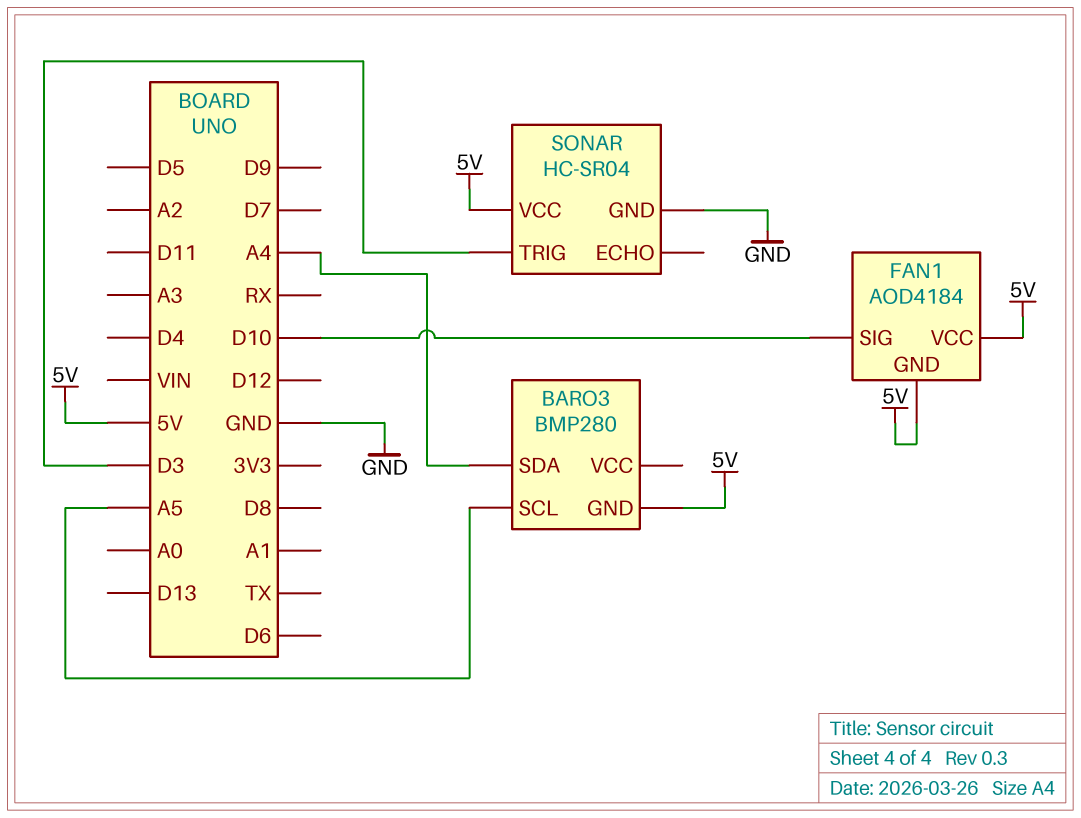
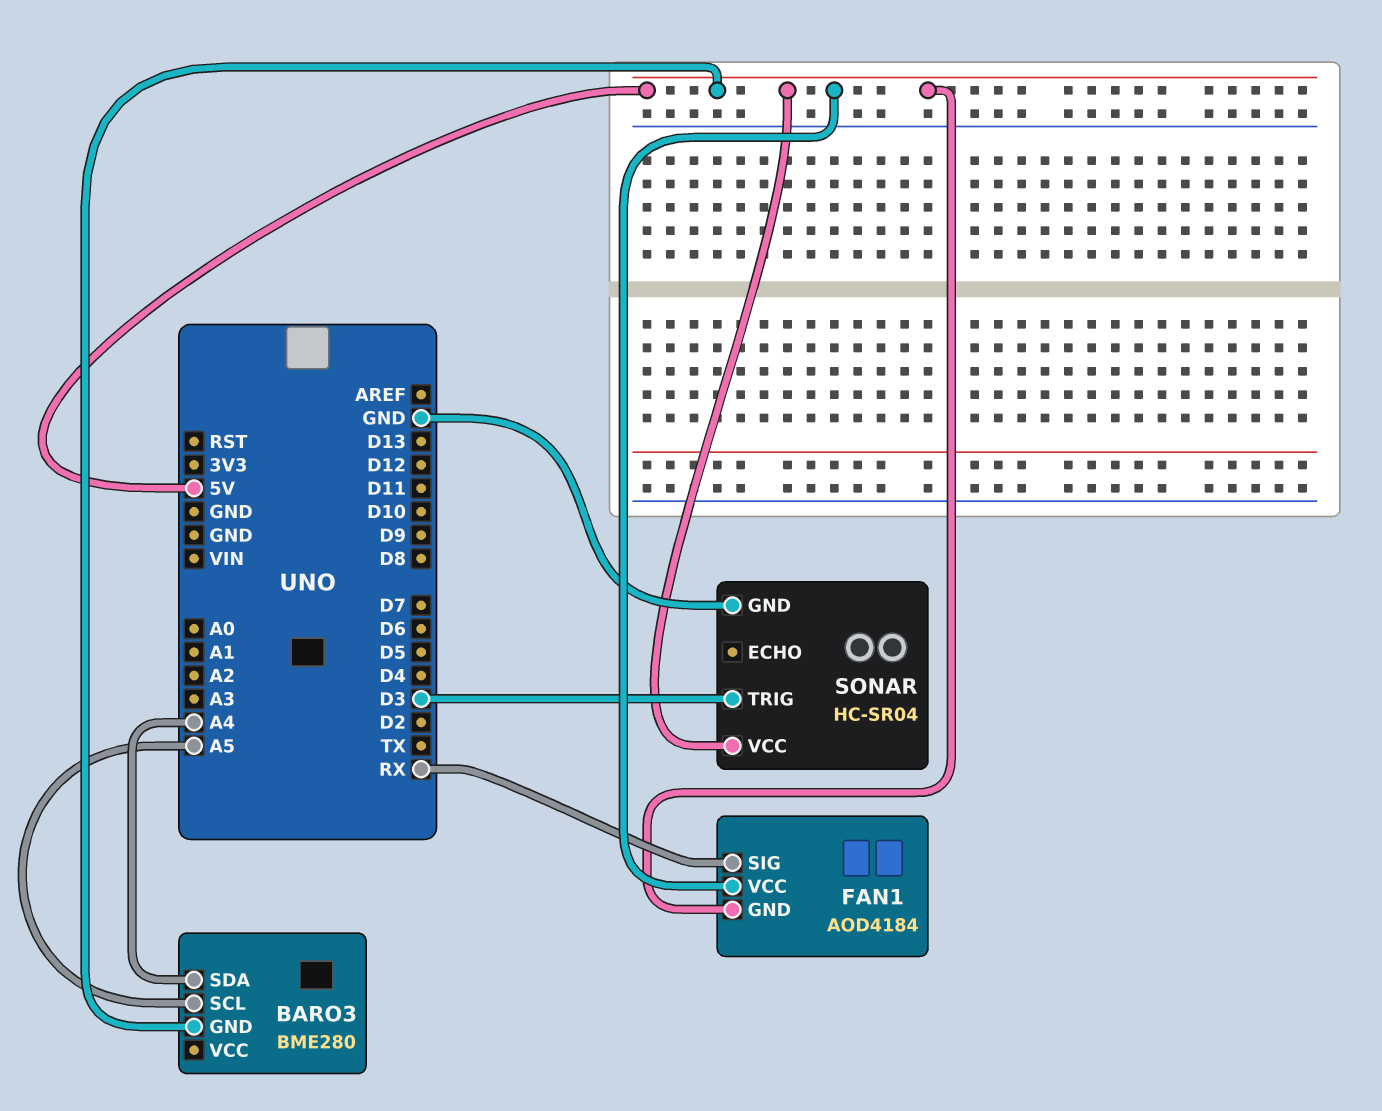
BARO3: BMP280 -> BME280
FAN1 pin SIG: D10 -> RX

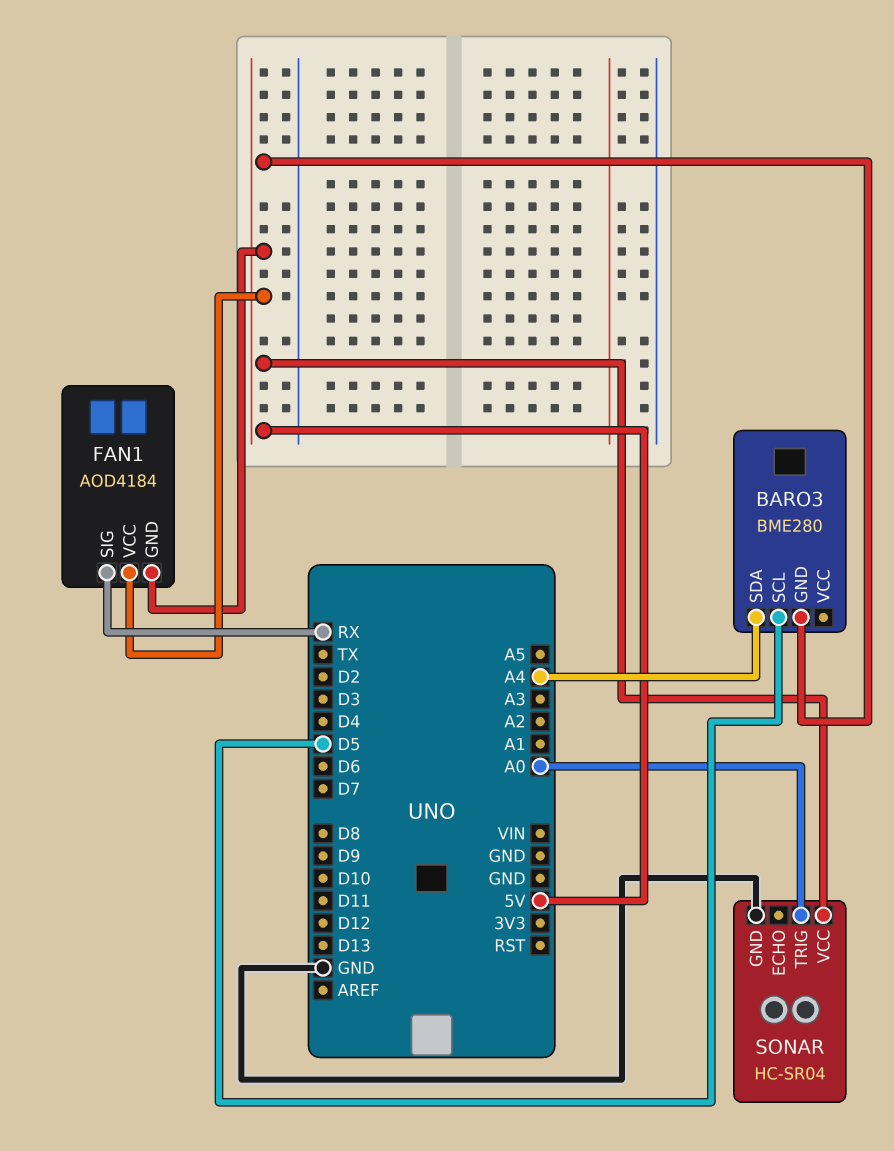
BARO3 pin SCL: A5 -> D5
SONAR pin TRIG: D3 -> A0

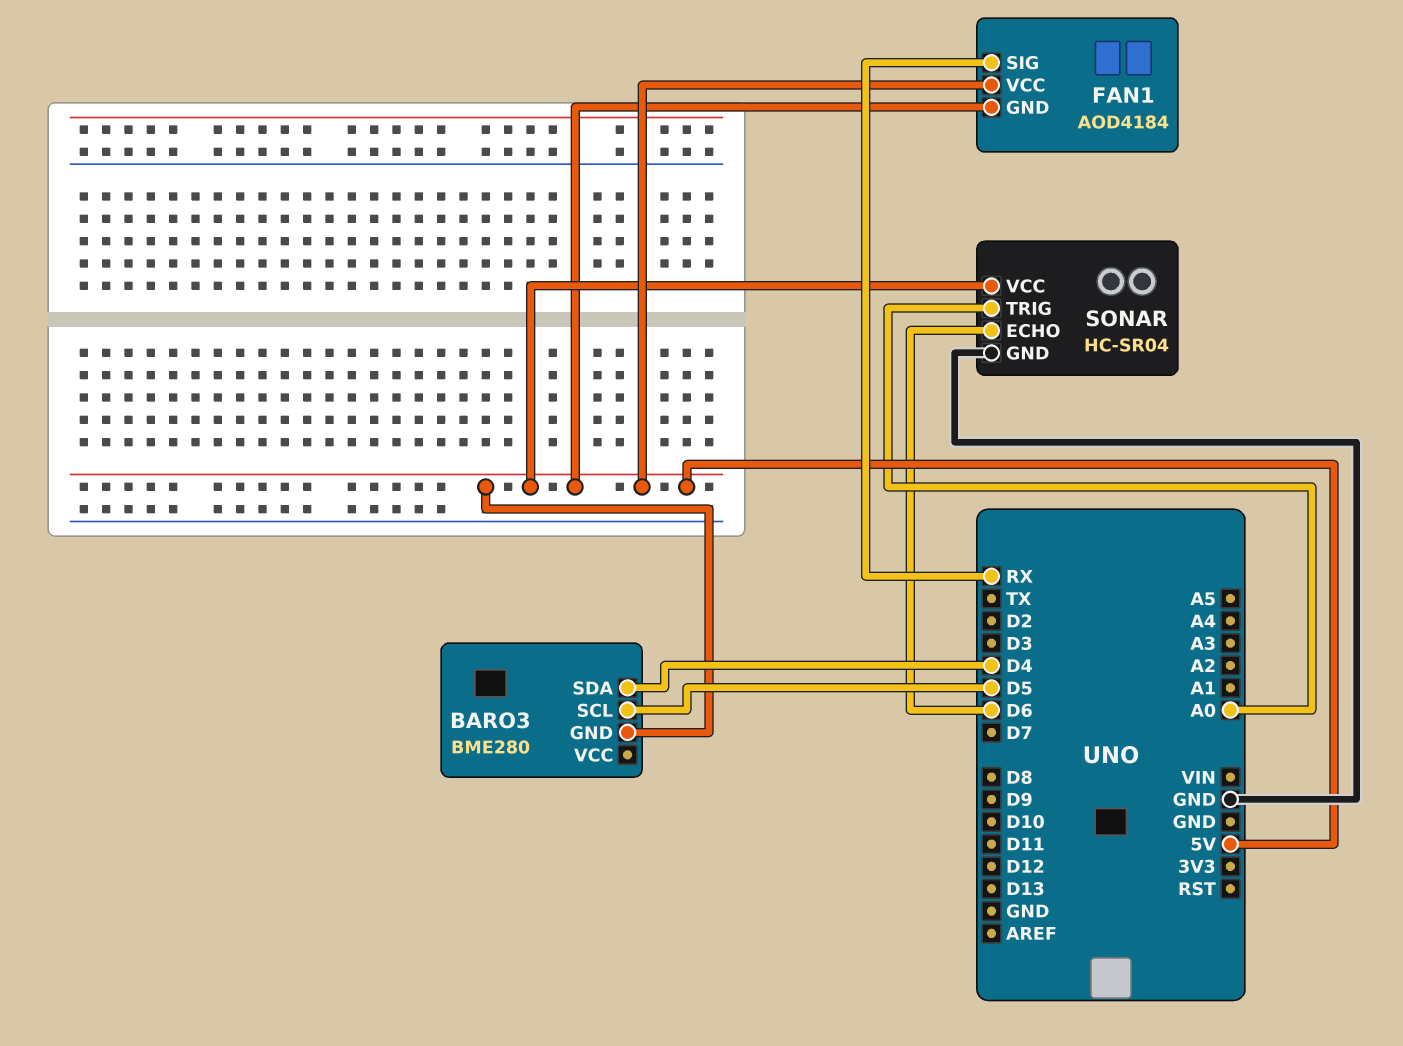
BARO3 pin SDA: A4 -> D4
SONAR pin ECHO: none -> D6

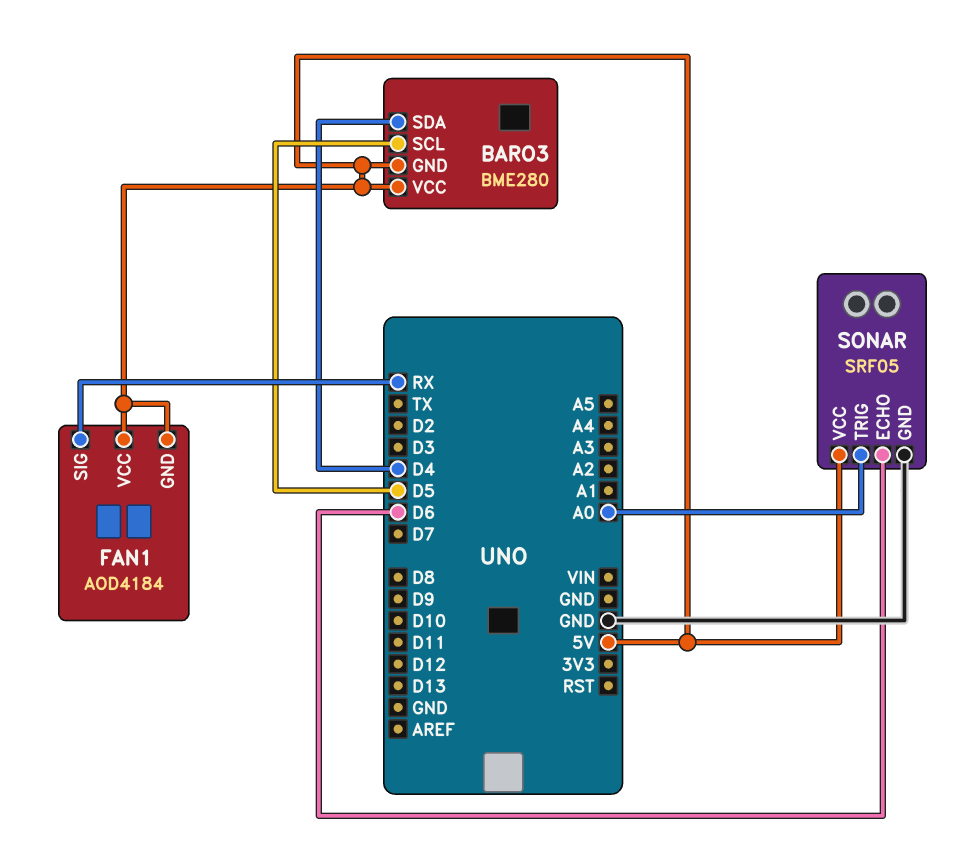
BARO3 pin VCC: none -> 5V
SONAR: HC-SR04 -> SRF05

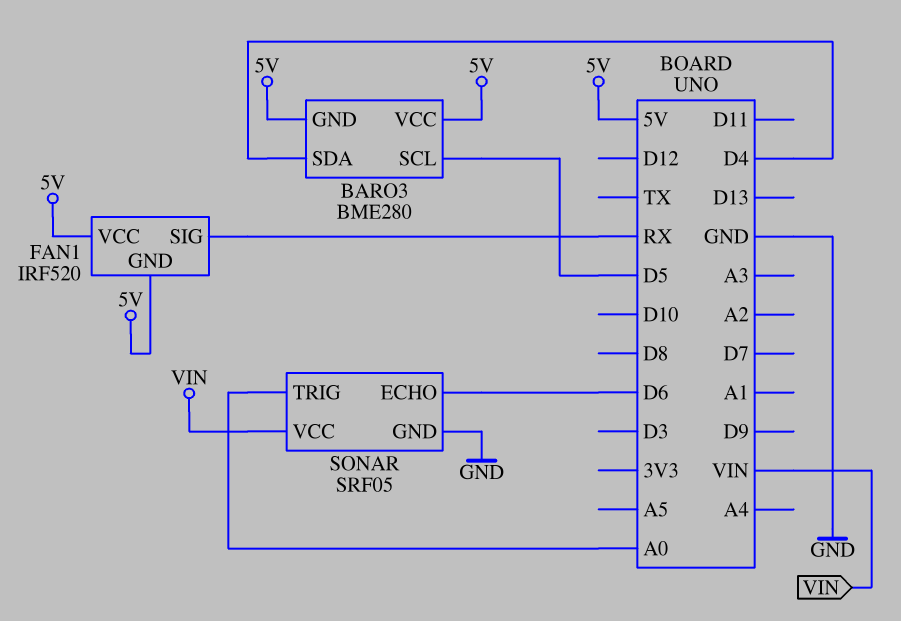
FAN1: AOD4184 -> IRF520
SONAR pin VCC: 5V -> VIN

